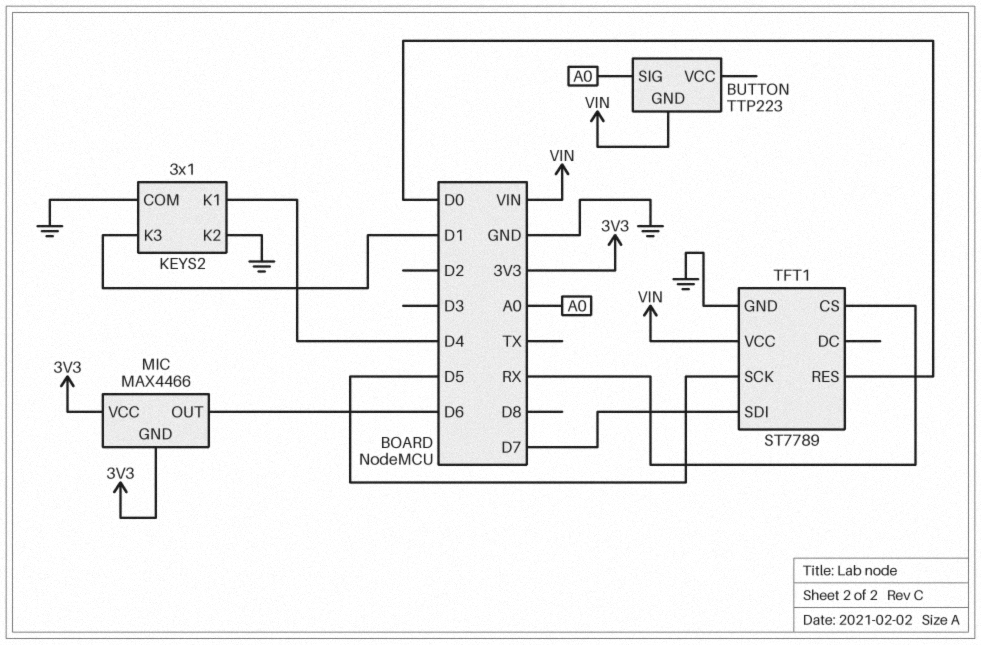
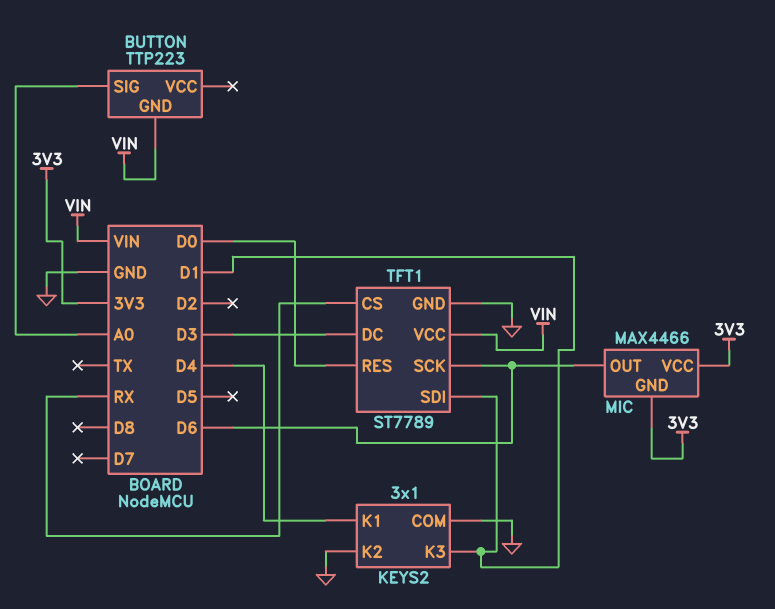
TFT1 pin DC: none -> D3
TFT1 pin SCK: D5 -> D6
TFT1 pin SDI: D7 -> D1

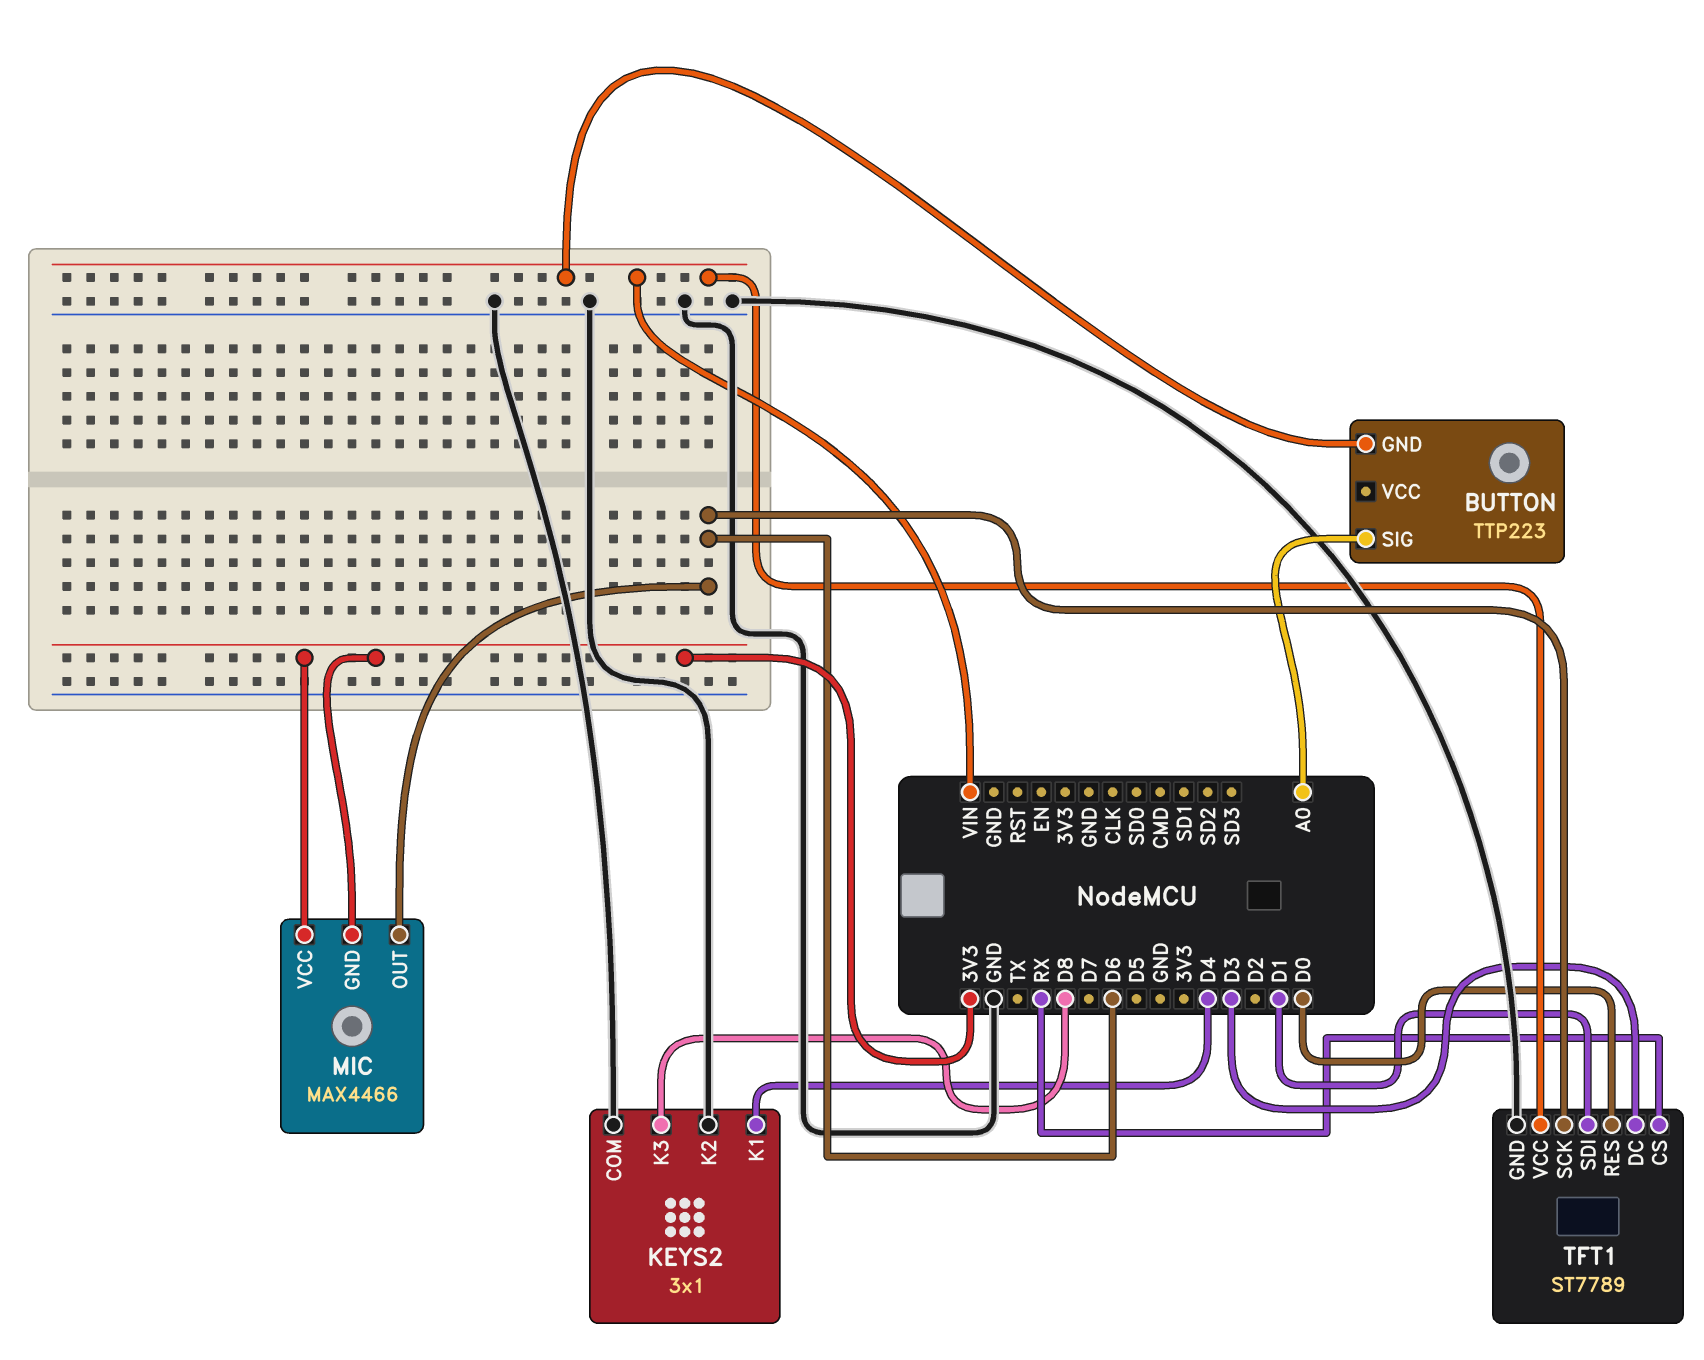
KEYS2 pin K3: D1 -> D8

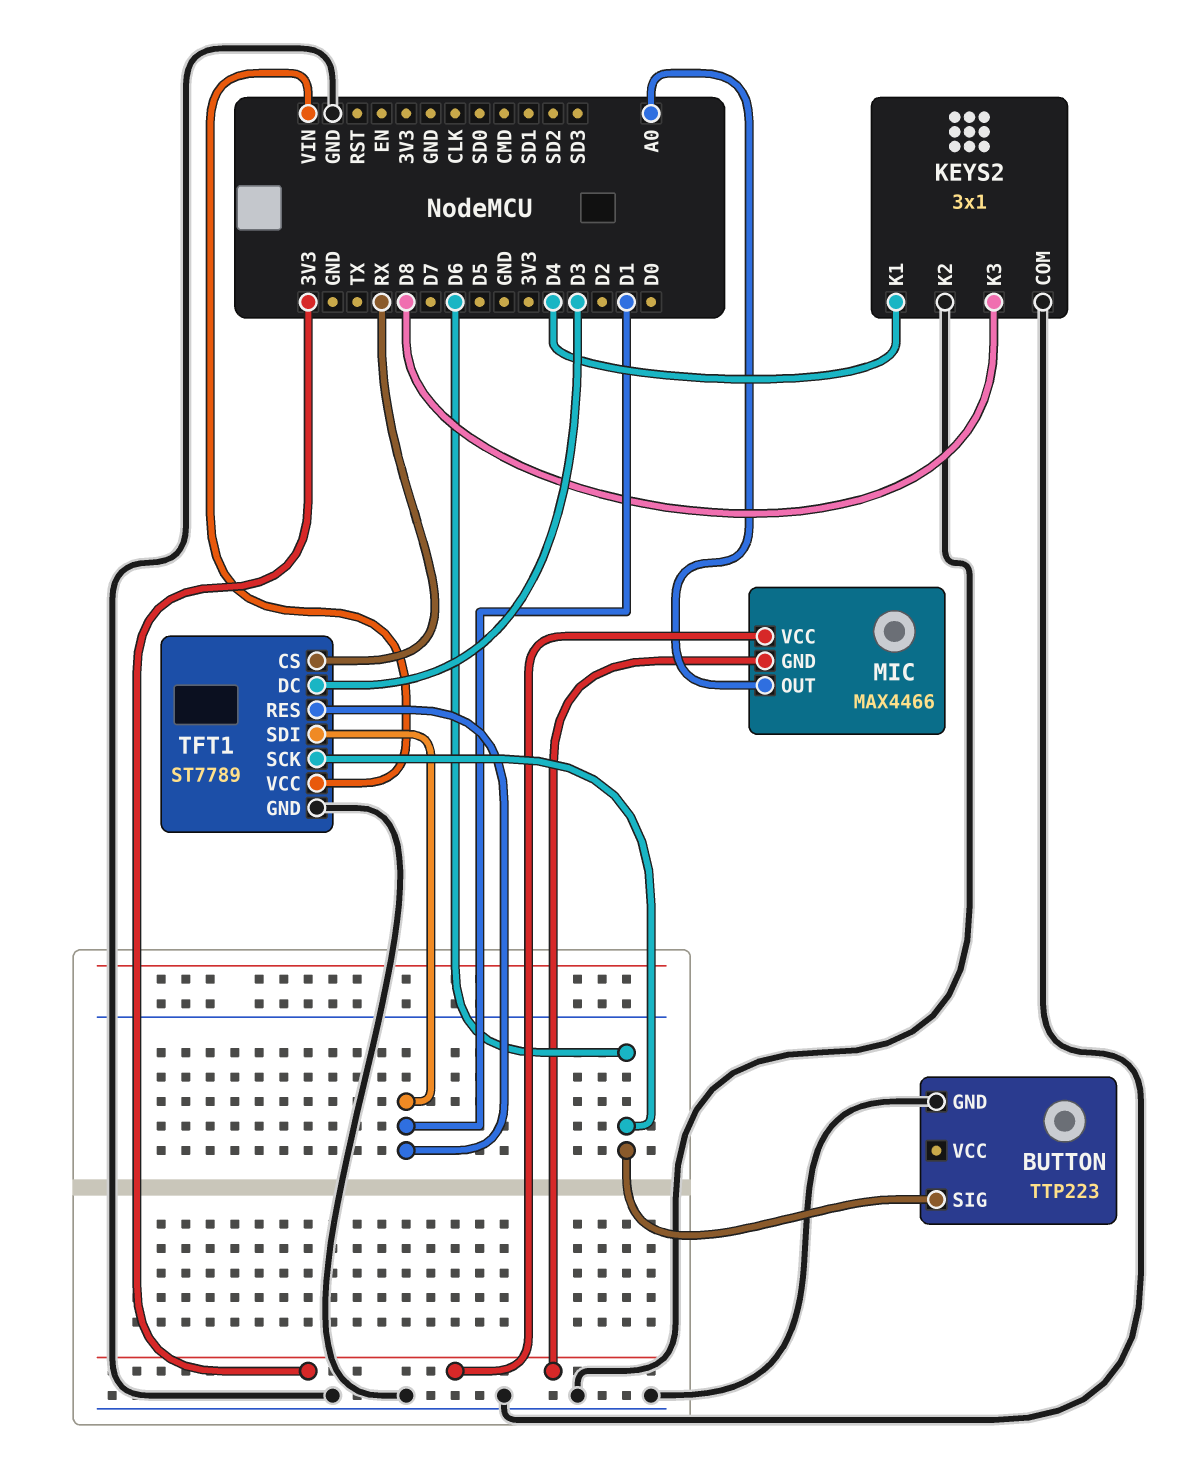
BUTTON pin GND: VIN -> GND
BUTTON pin SIG: A0 -> D6
MIC pin OUT: D6 -> A0
TFT1 pin RES: D0 -> D1

